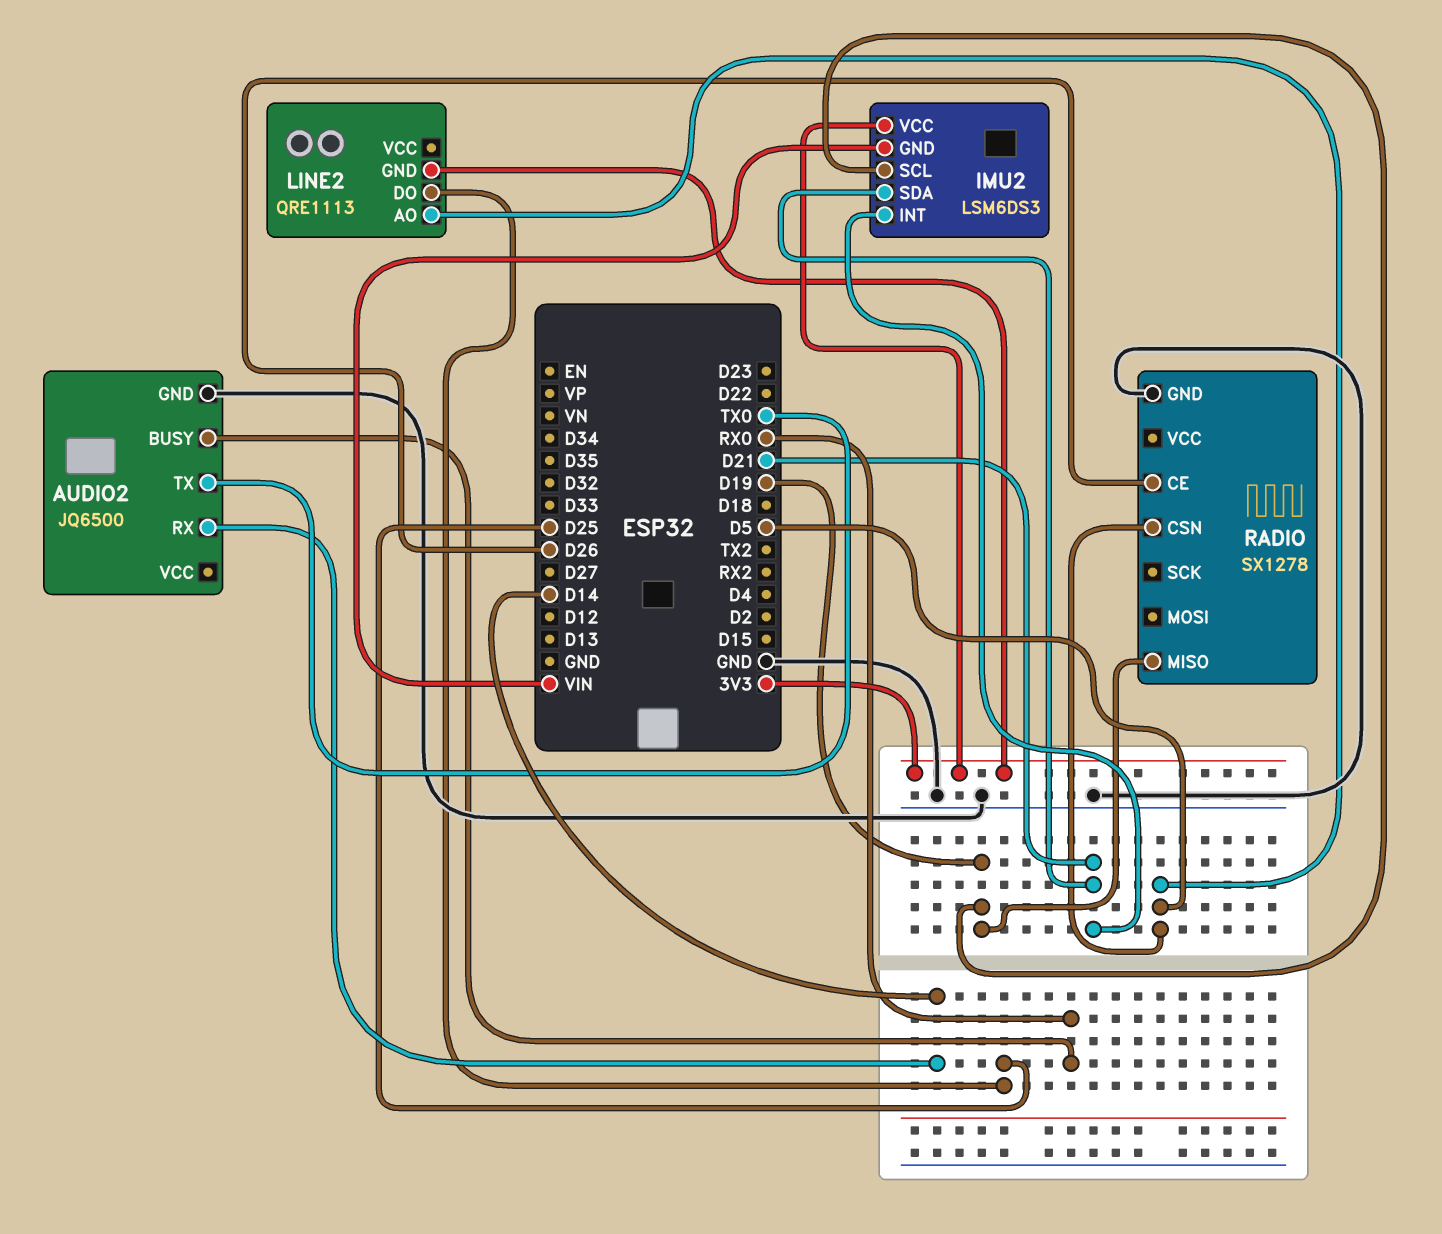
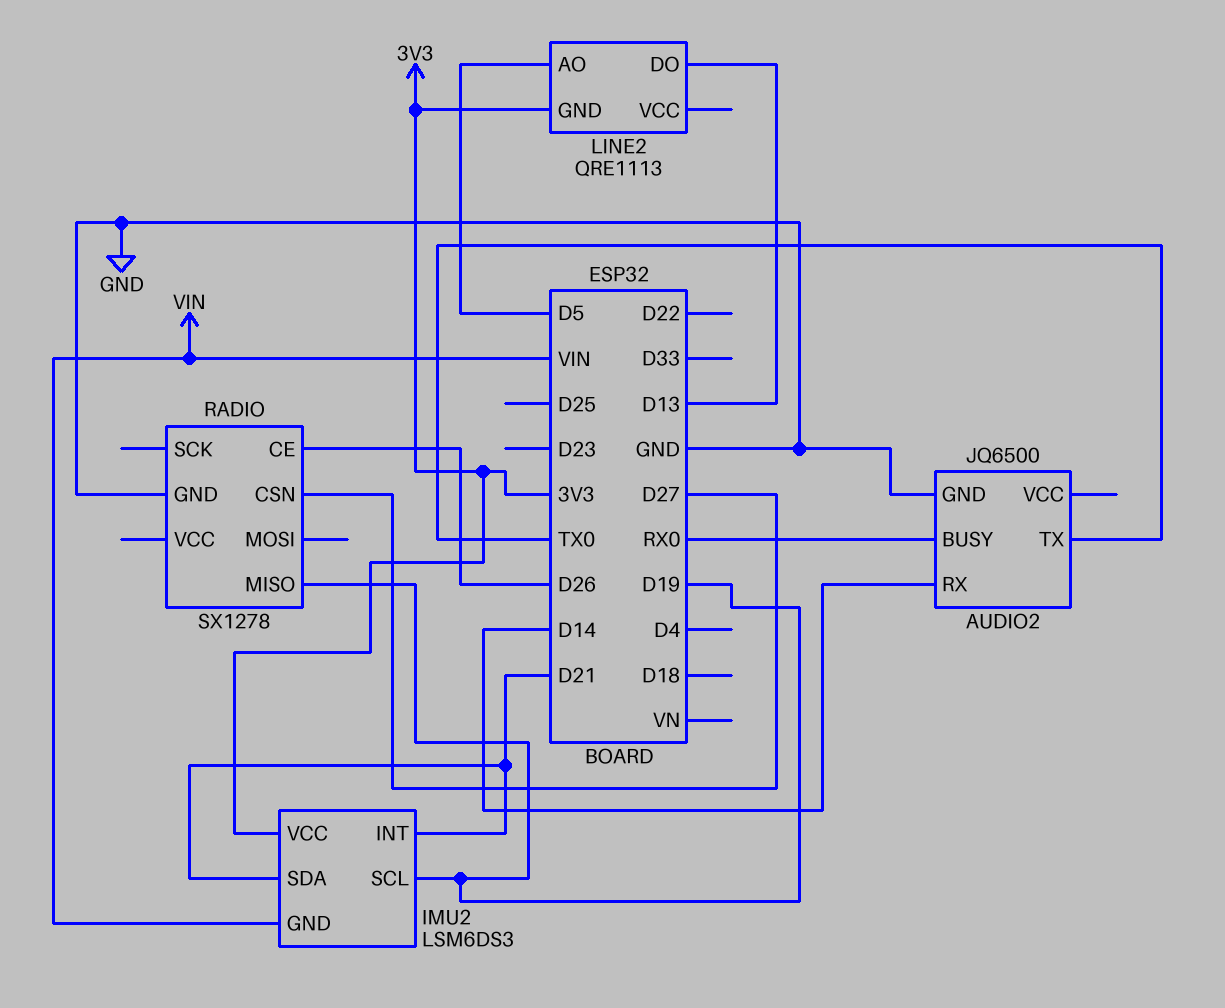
LINE2 pin DO: D25 -> D13
RADIO pin CSN: D5 -> D27

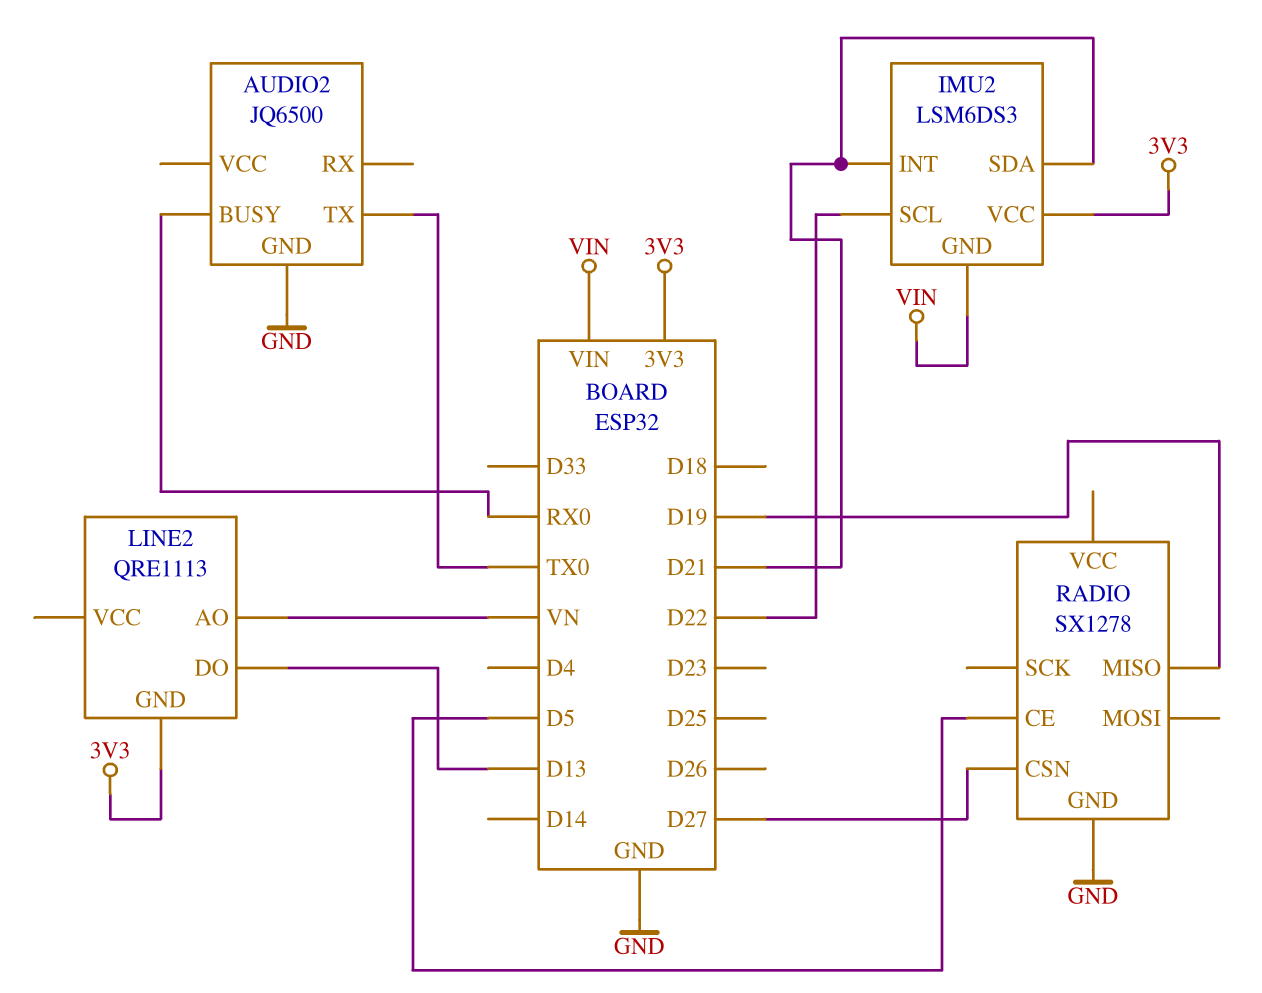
AUDIO2 pin RX: D14 -> none
IMU2 pin SCL: D19 -> D22
LINE2 pin AO: D5 -> VN
RADIO pin CE: D26 -> D5

